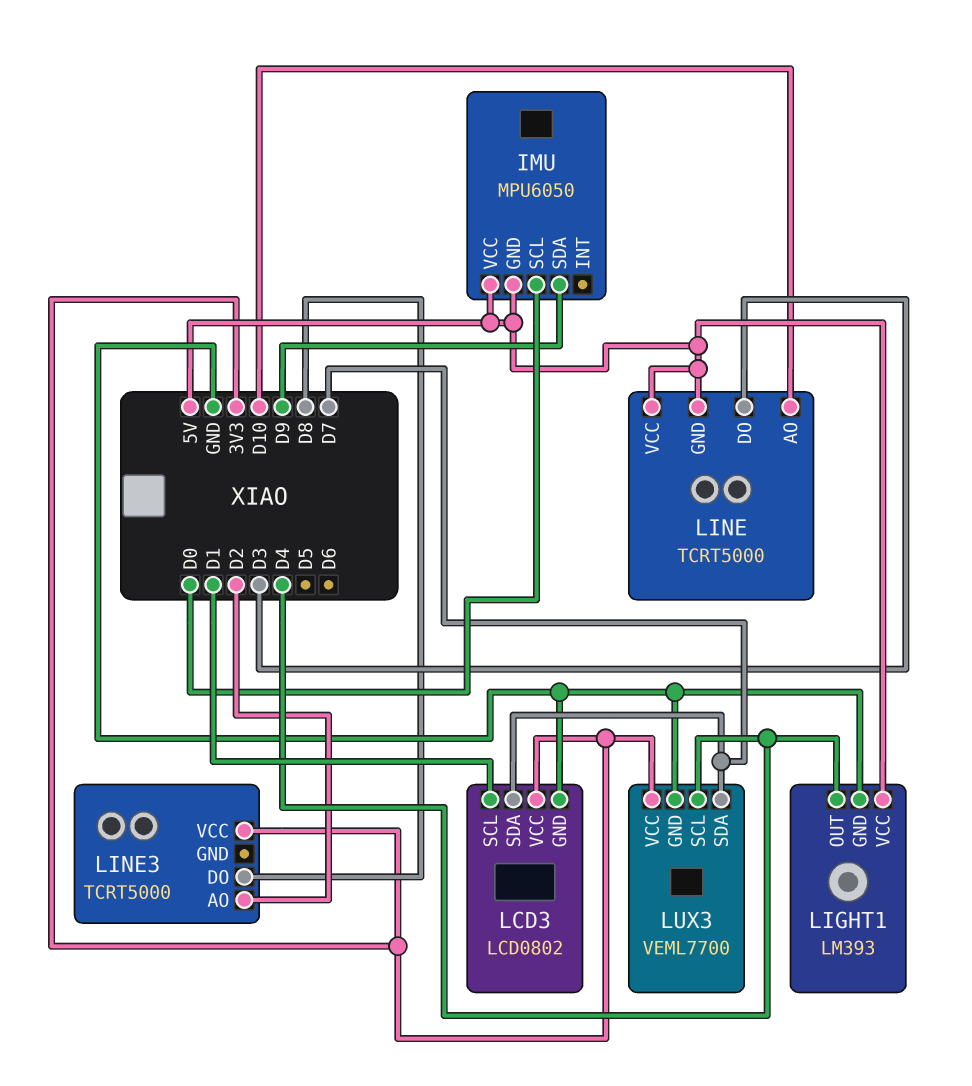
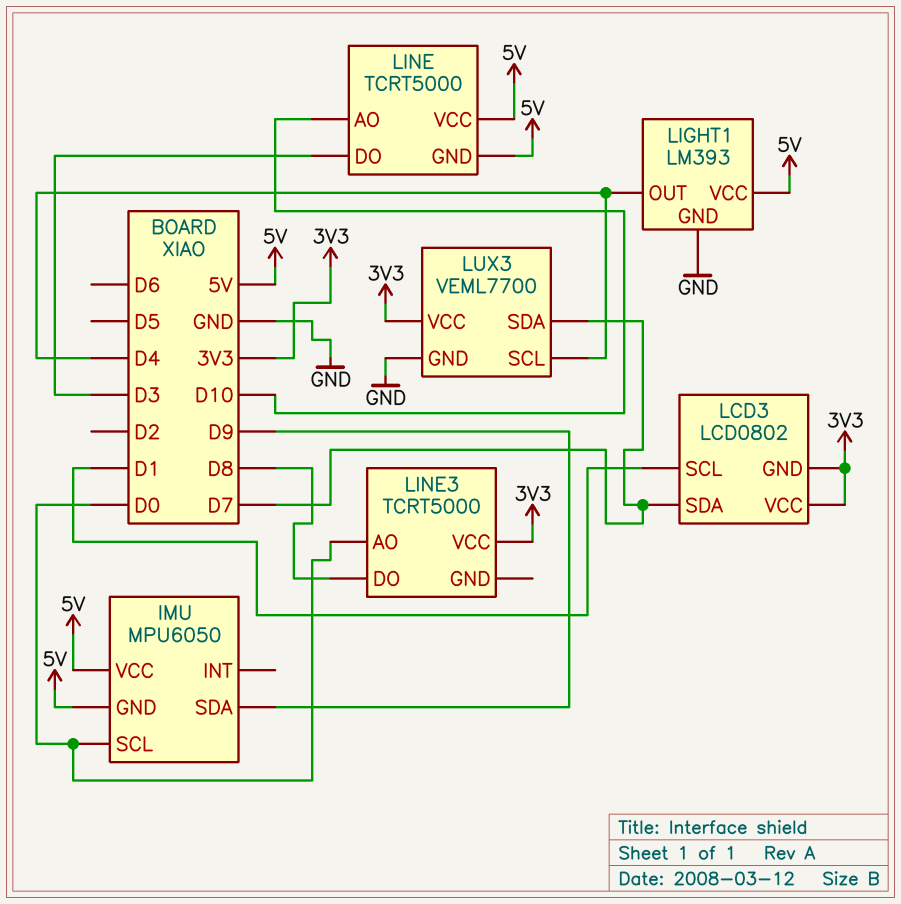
LCD3 pin GND: GND -> 3V3
LINE3 pin AO: D2 -> D0

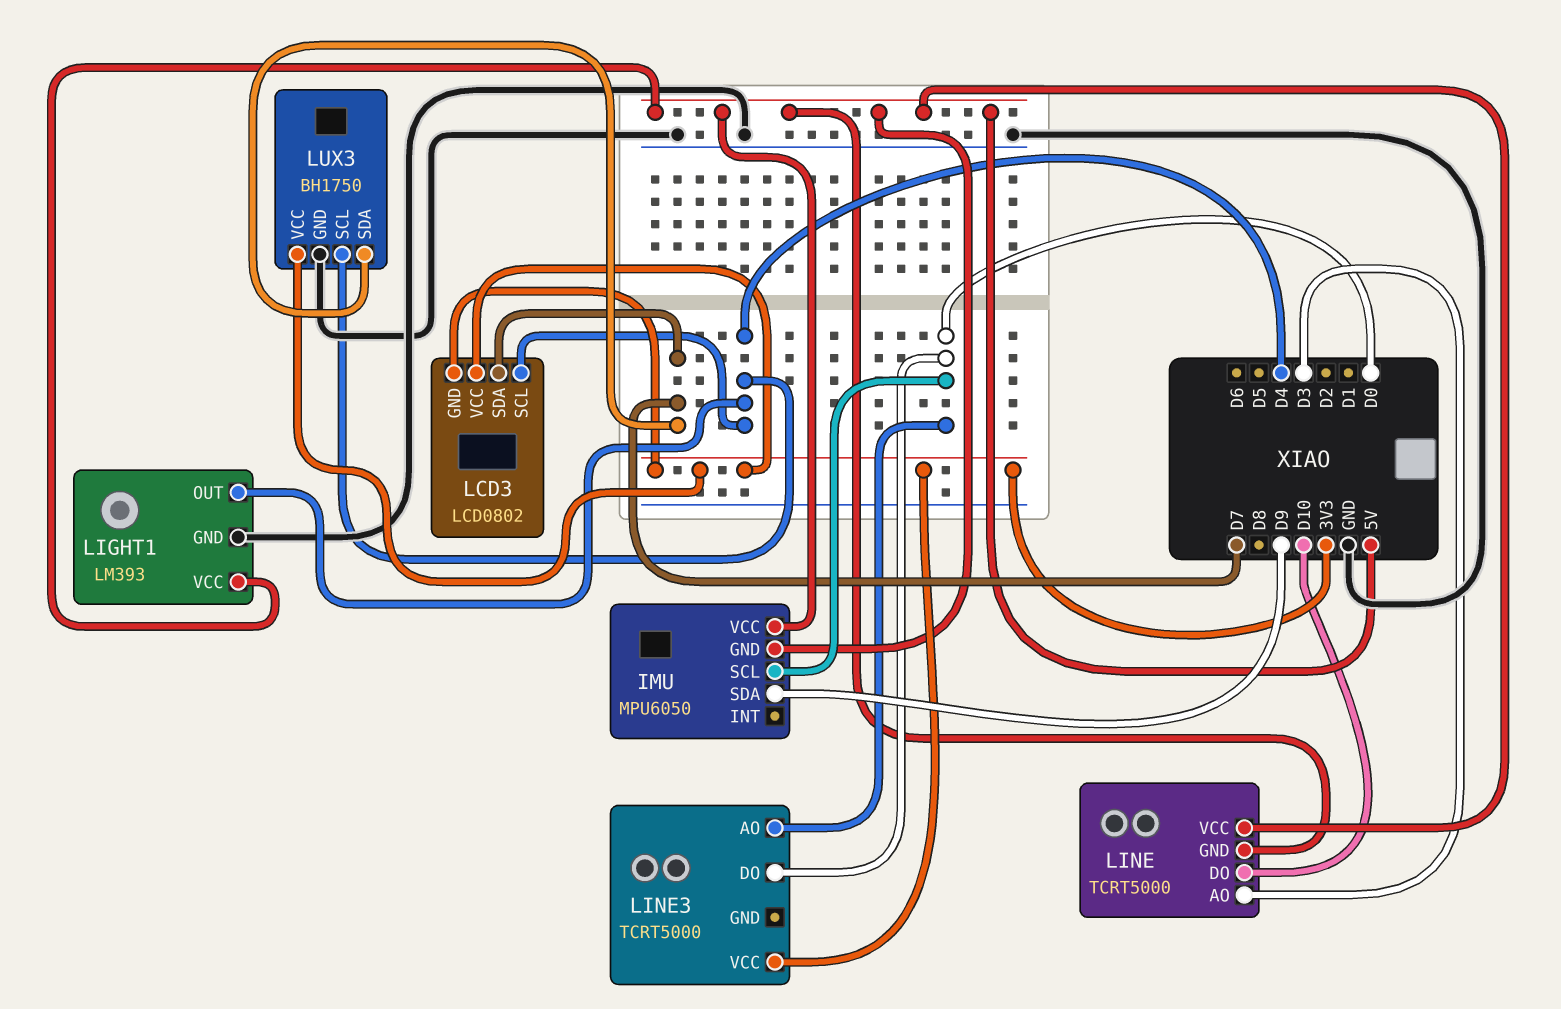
LCD3 pin SCL: D1 -> D4
LINE pin AO: D10 -> D3
LINE pin DO: D3 -> D10
LINE3 pin DO: D8 -> D0
LUX3: VEML7700 -> BH1750

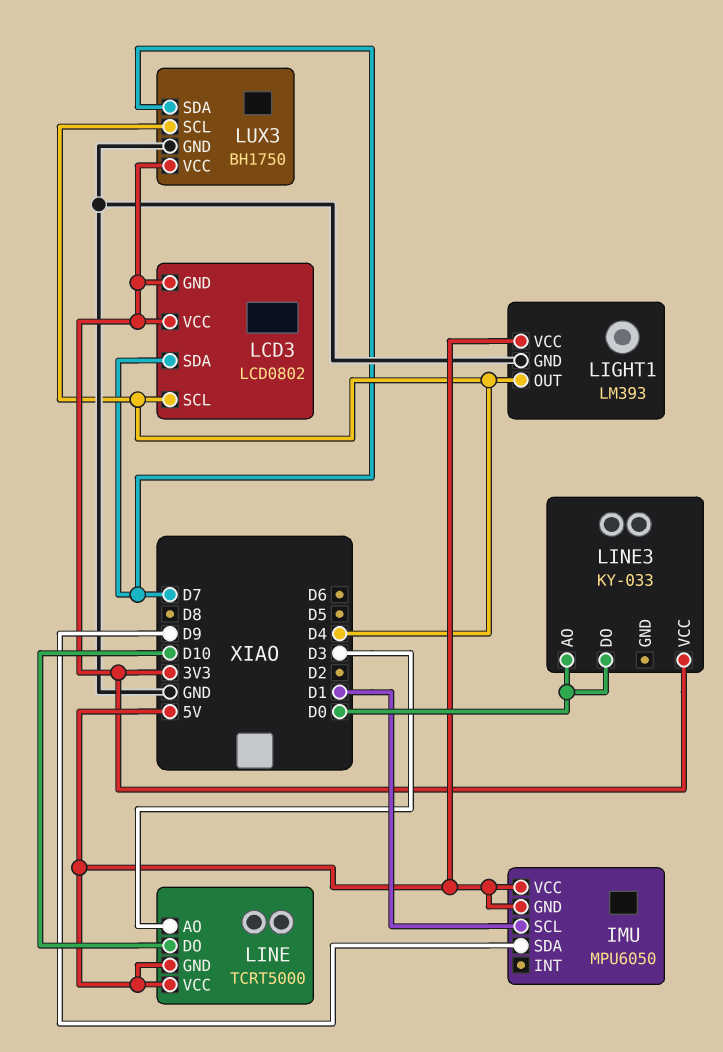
IMU pin SCL: D0 -> D1
LINE3: TCRT5000 -> KY-033

